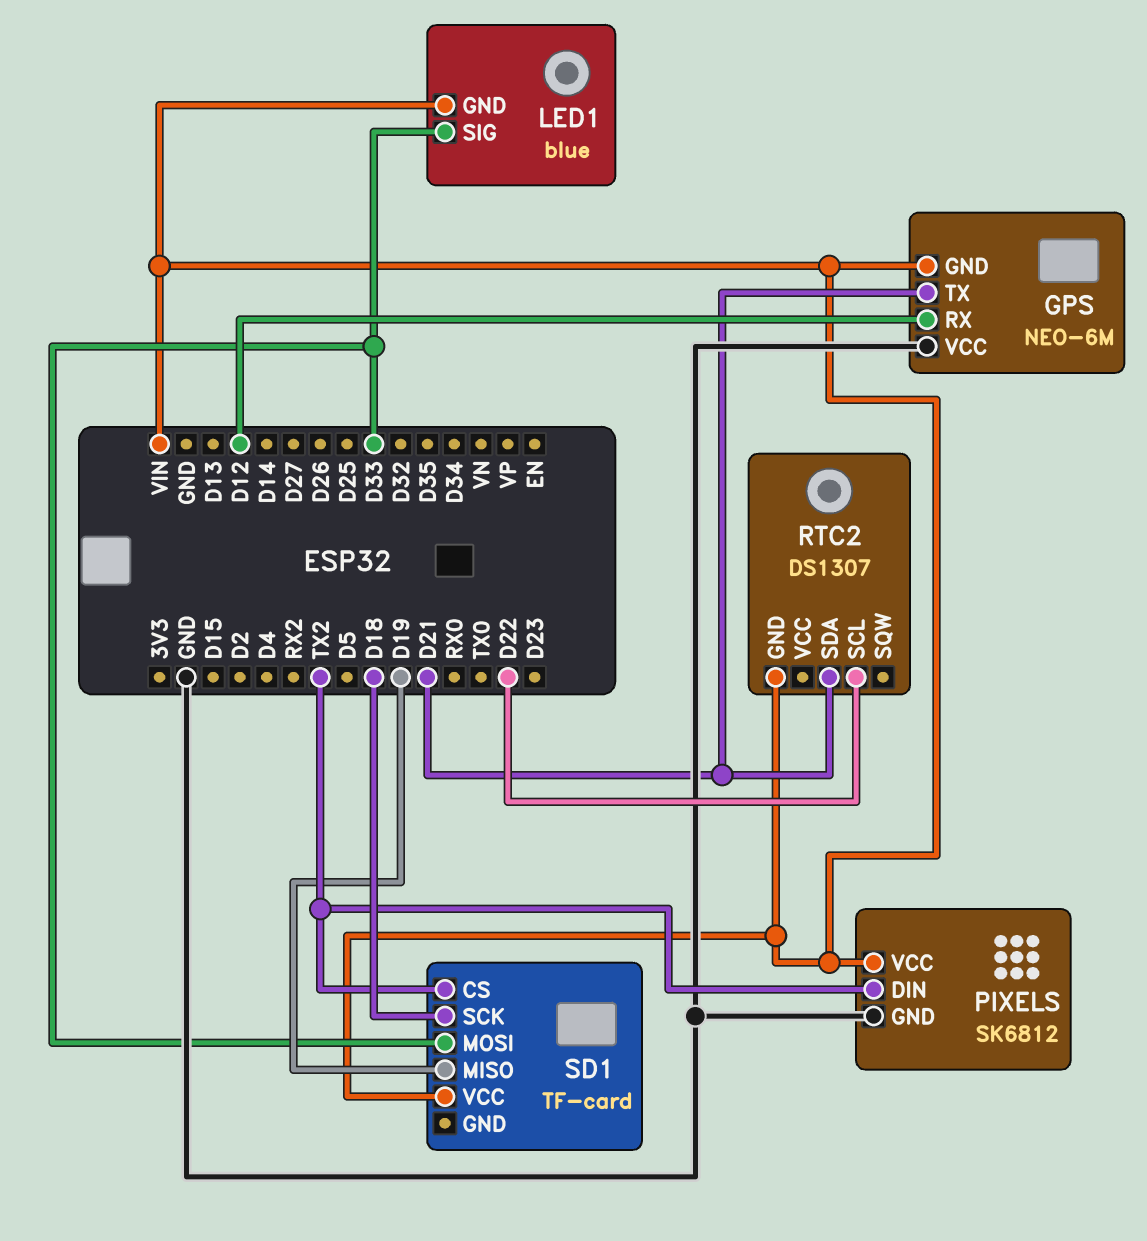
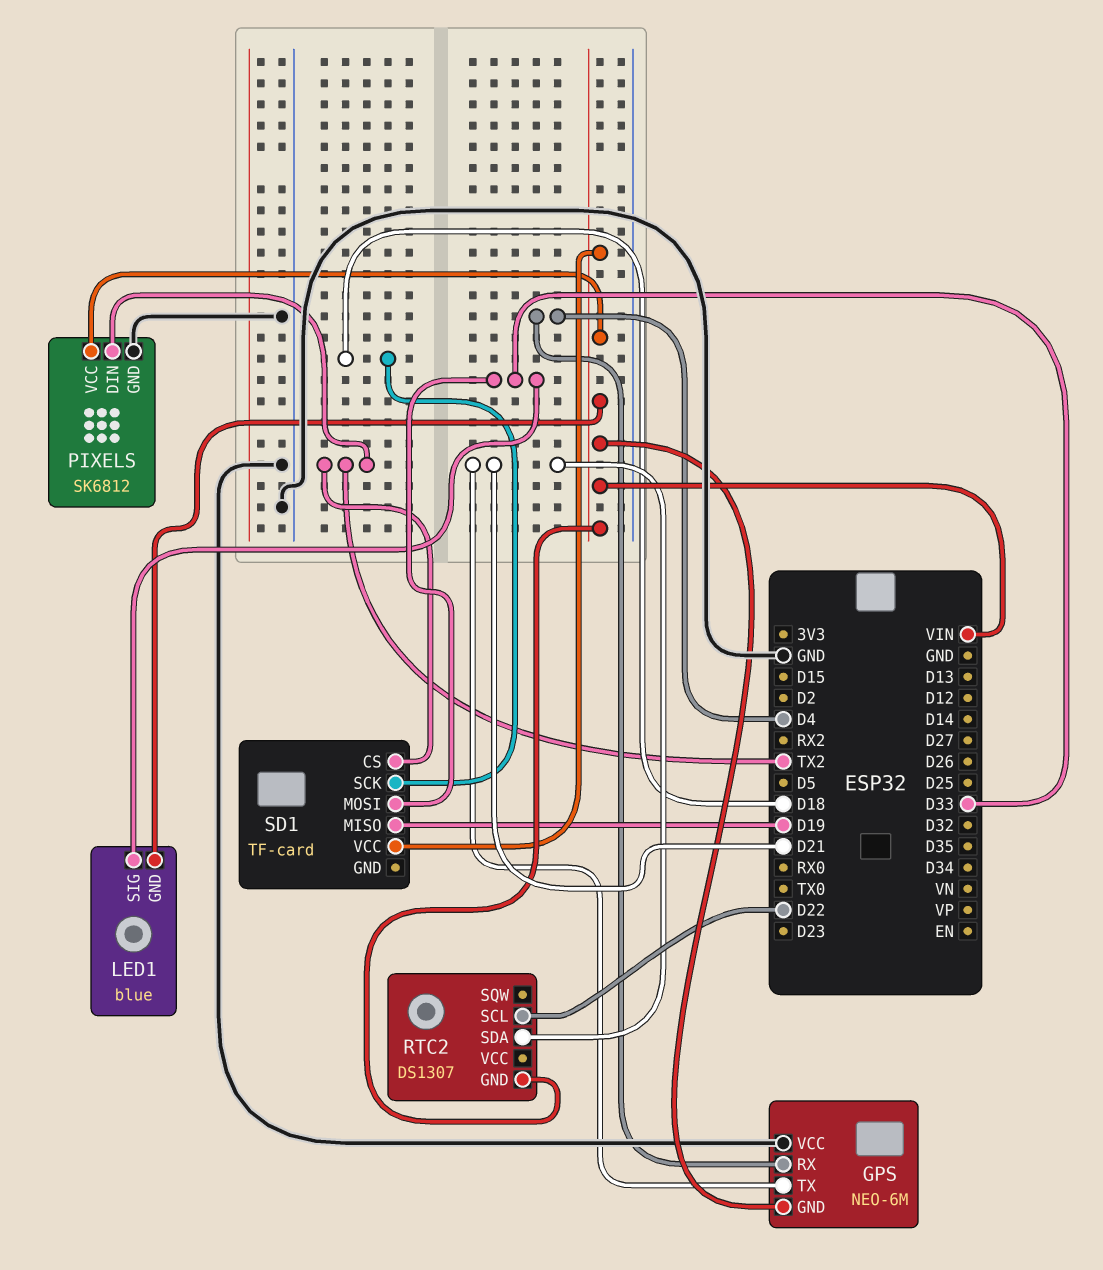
GPS pin RX: D12 -> D4

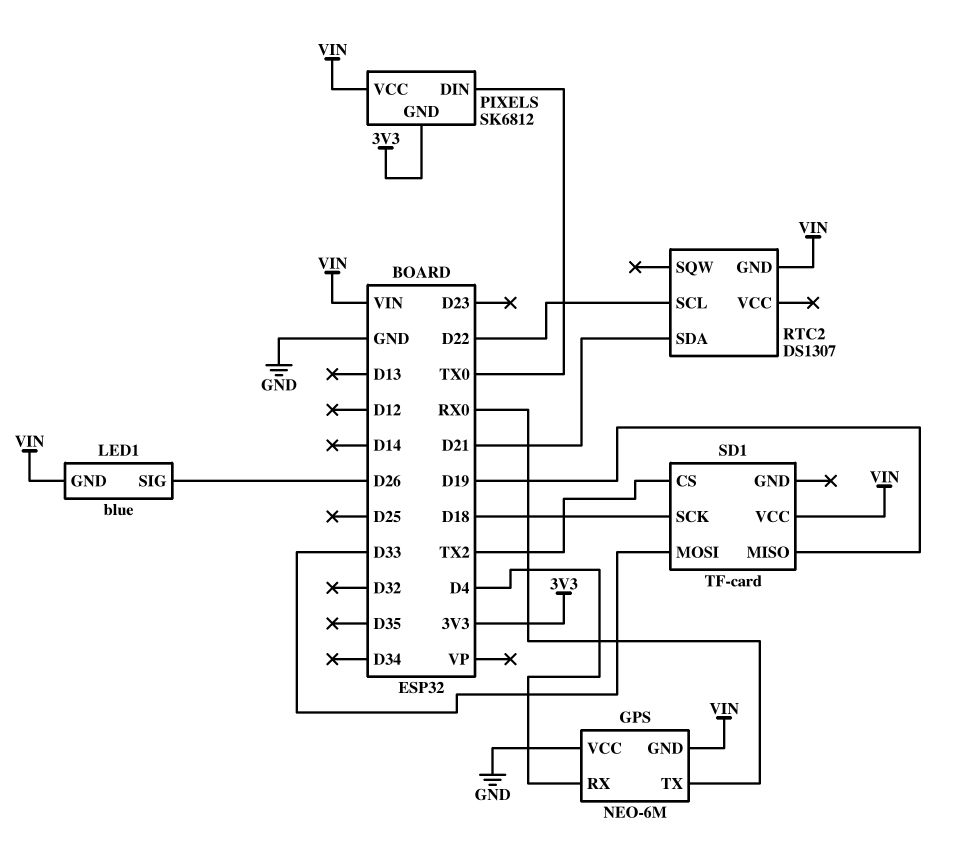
GPS pin TX: D21 -> RX0
LED1 pin SIG: D33 -> D26
PIXELS pin DIN: TX2 -> TX0
PIXELS pin GND: GND -> 3V3

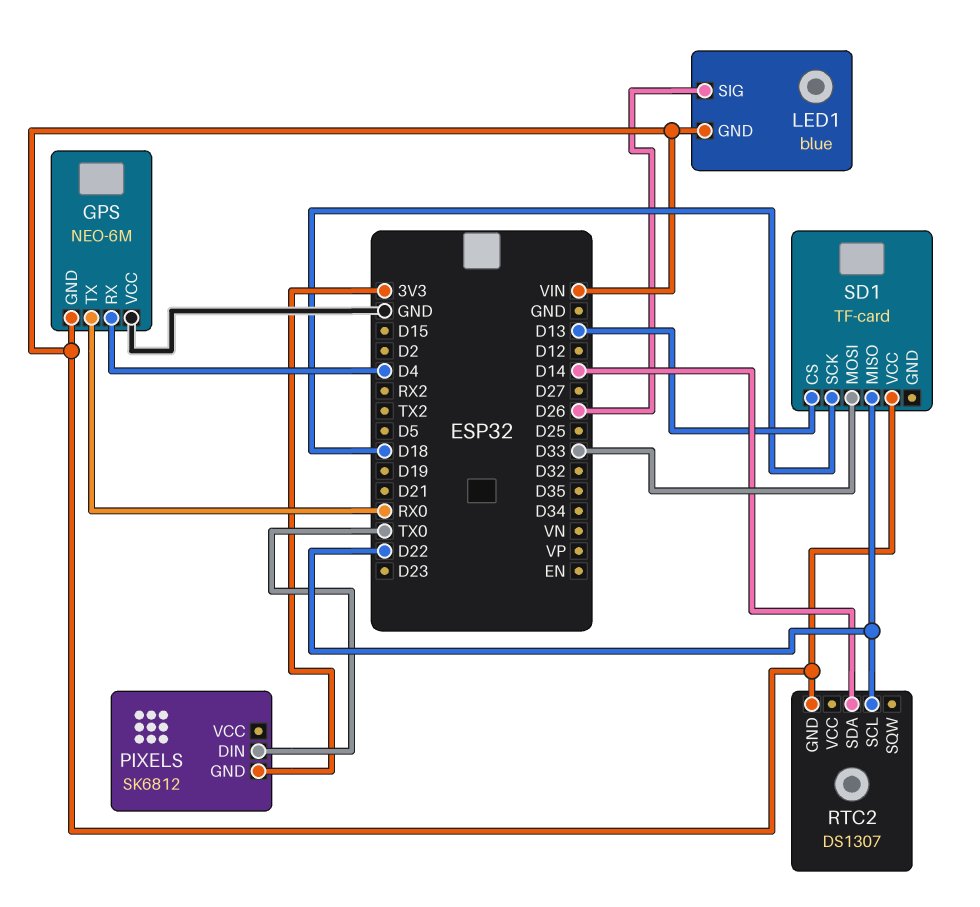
PIXELS pin VCC: VIN -> none
RTC2 pin SDA: D21 -> D14
SD1 pin CS: TX2 -> D13
SD1 pin MISO: D19 -> D22

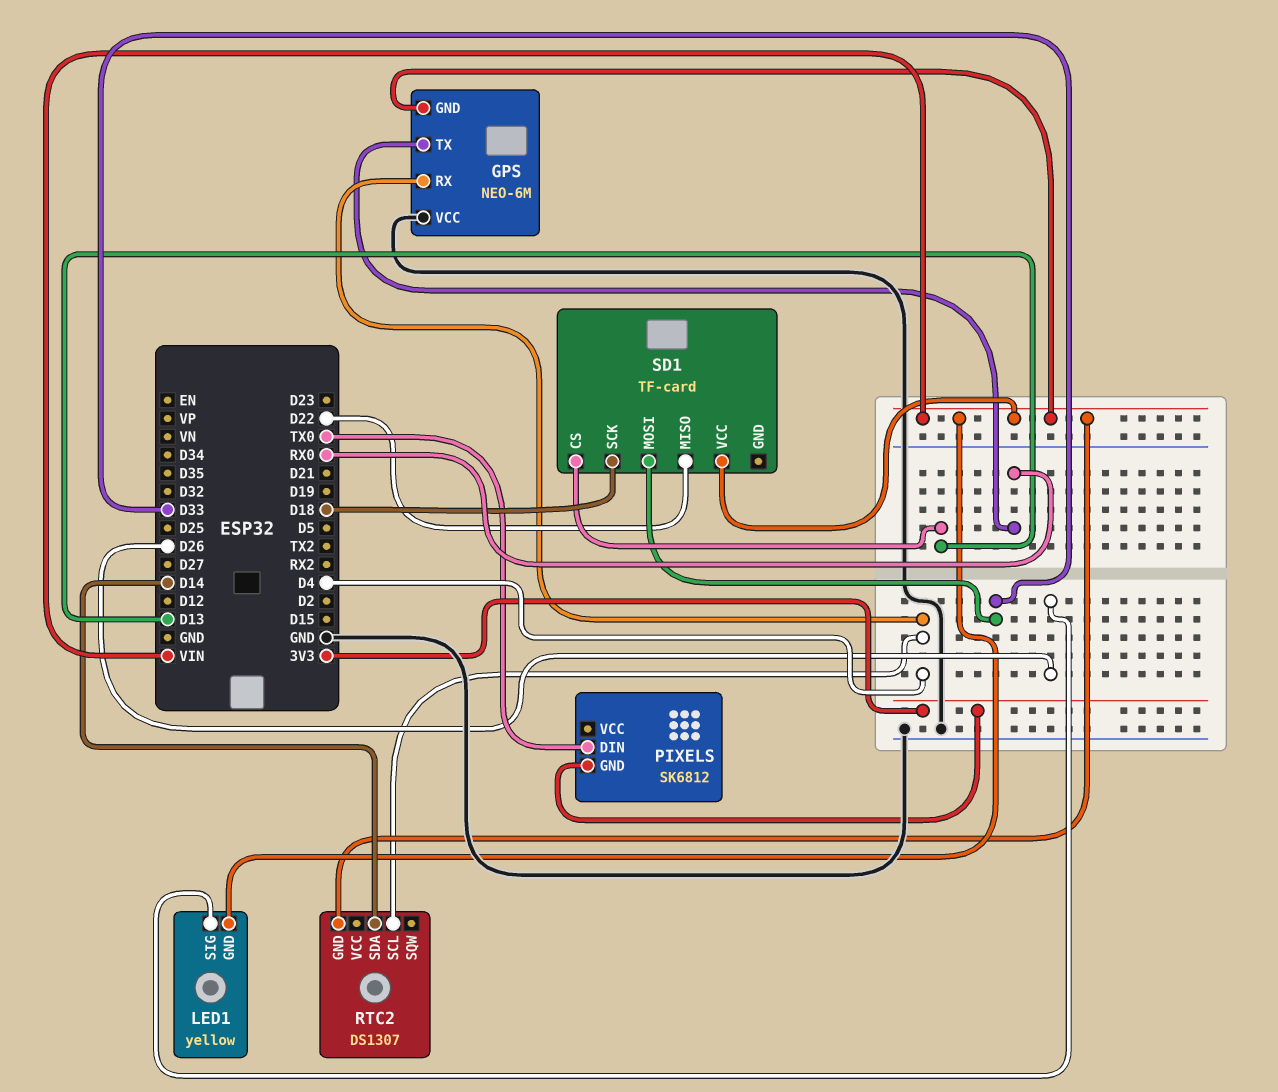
LED1: blue -> yellow
RTC2 pin SCL: D22 -> D4

